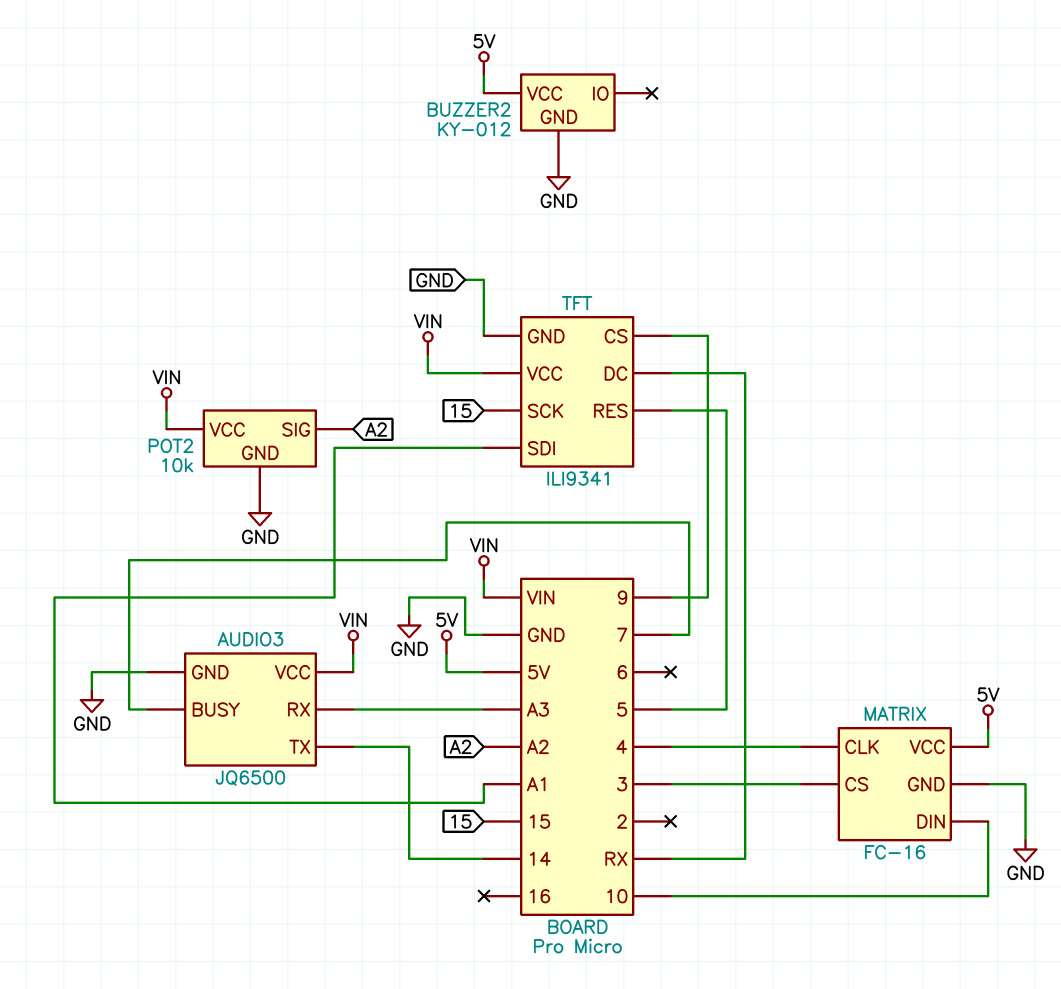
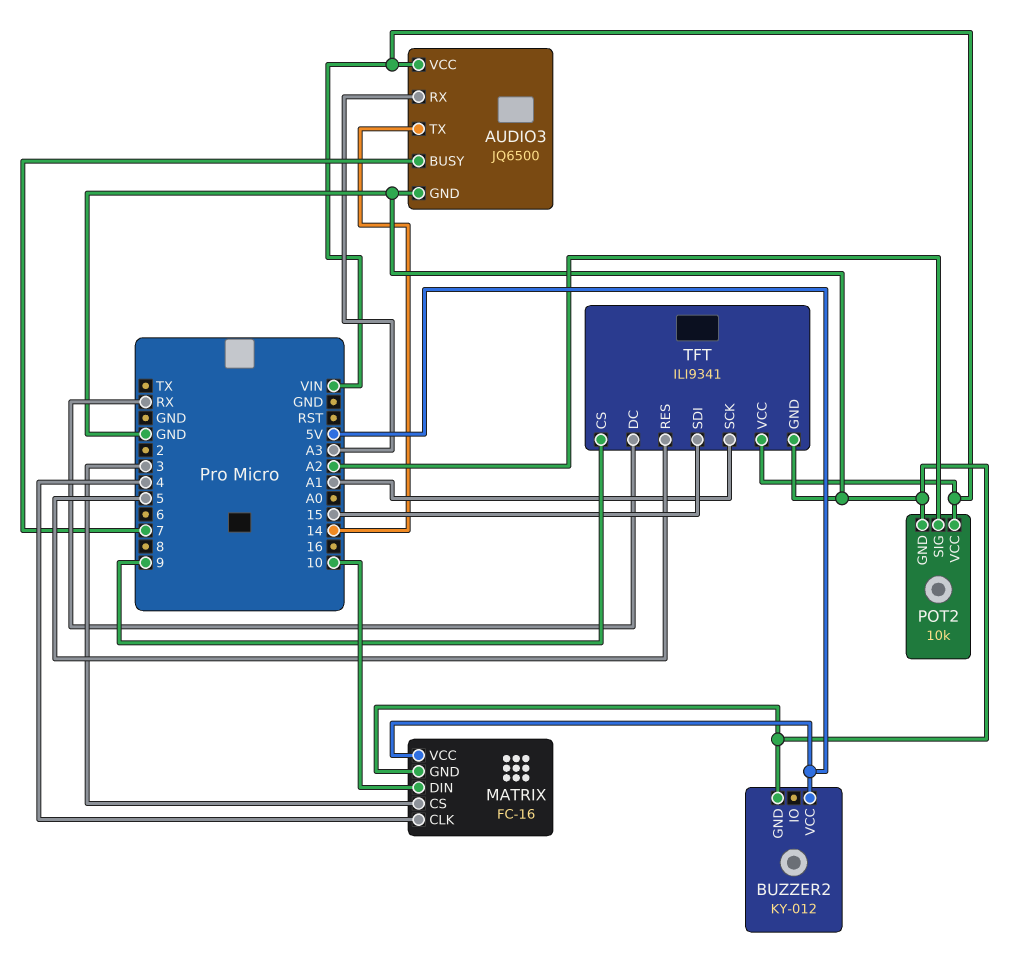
TFT pin SCK: 15 -> A1
TFT pin SDI: A1 -> 15

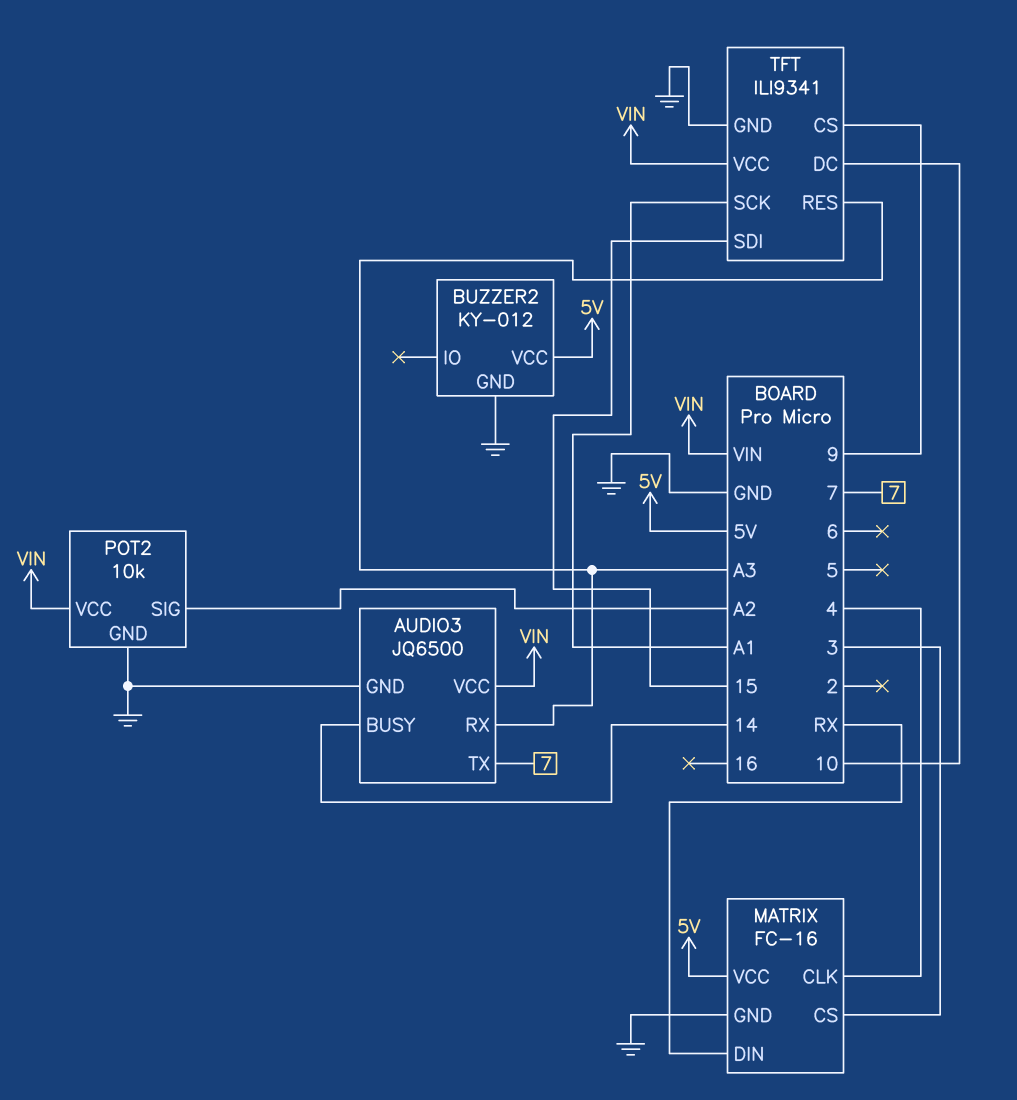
AUDIO3 pin BUSY: 7 -> 14
AUDIO3 pin TX: 14 -> 7
MATRIX pin DIN: 10 -> RX
TFT pin DC: RX -> 10
TFT pin RES: 5 -> A3

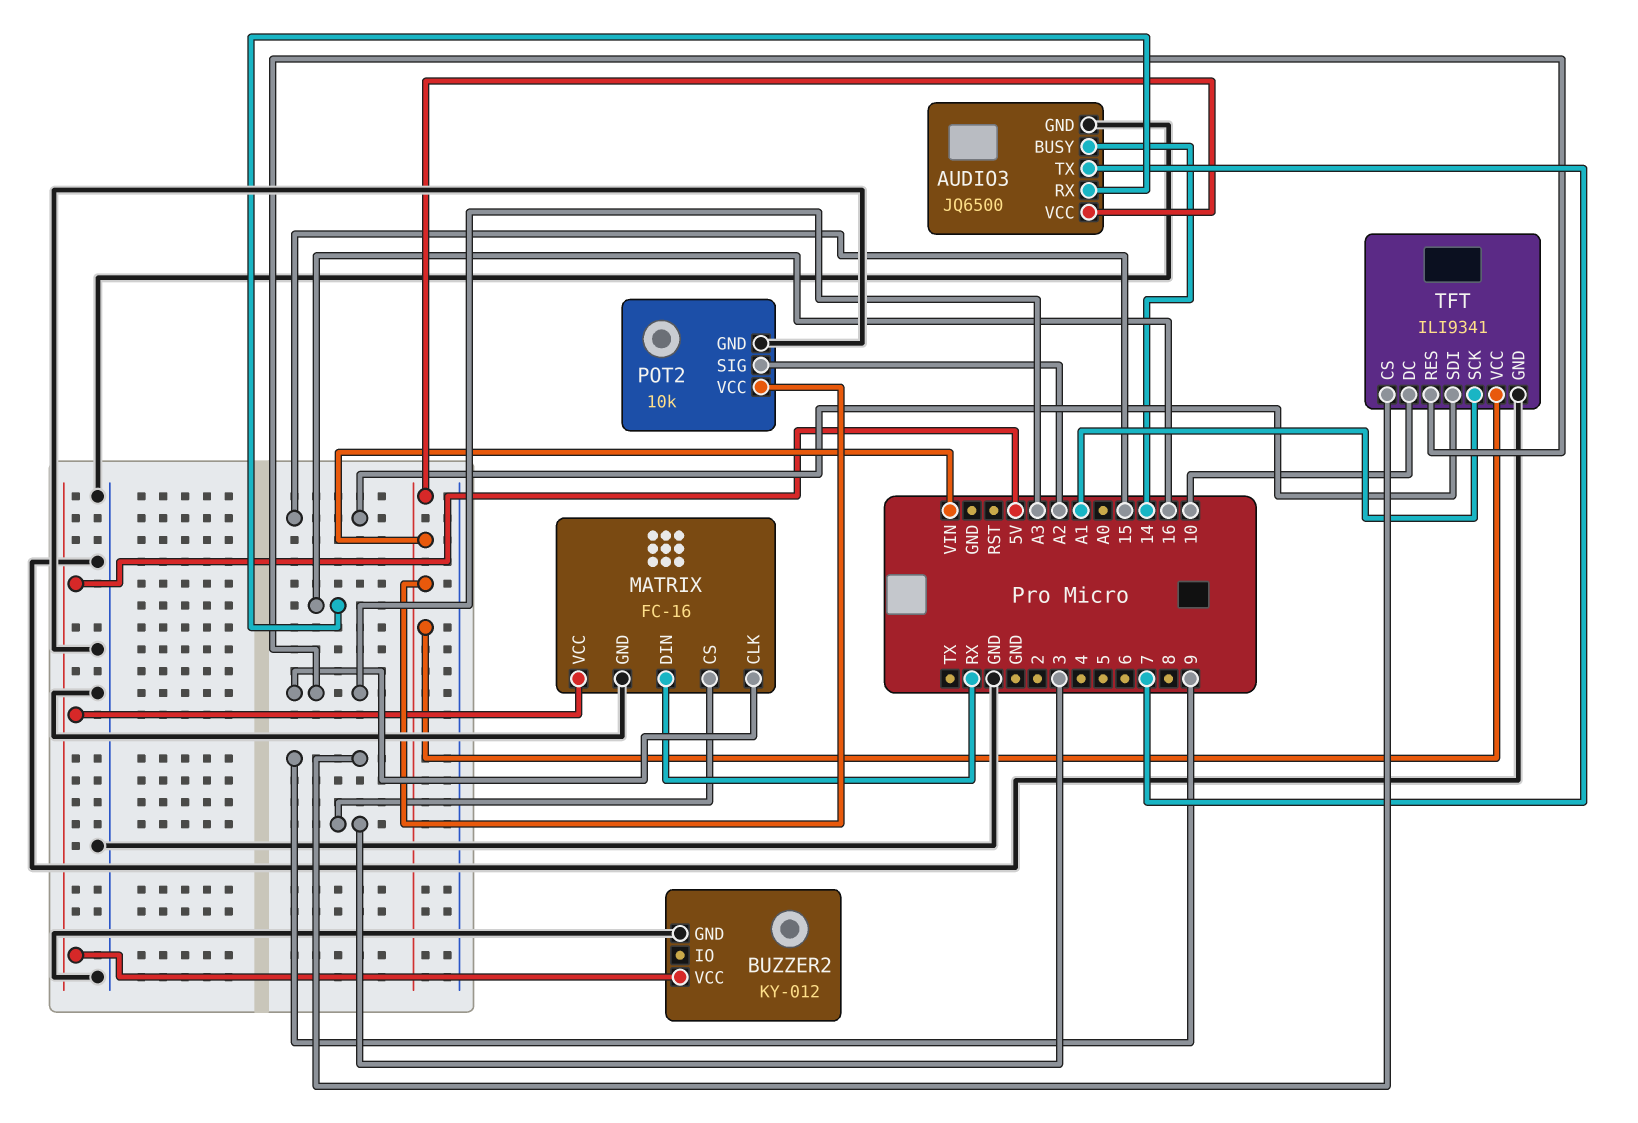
AUDIO3 pin RX: A3 -> 16
MATRIX pin CLK: 4 -> A3

